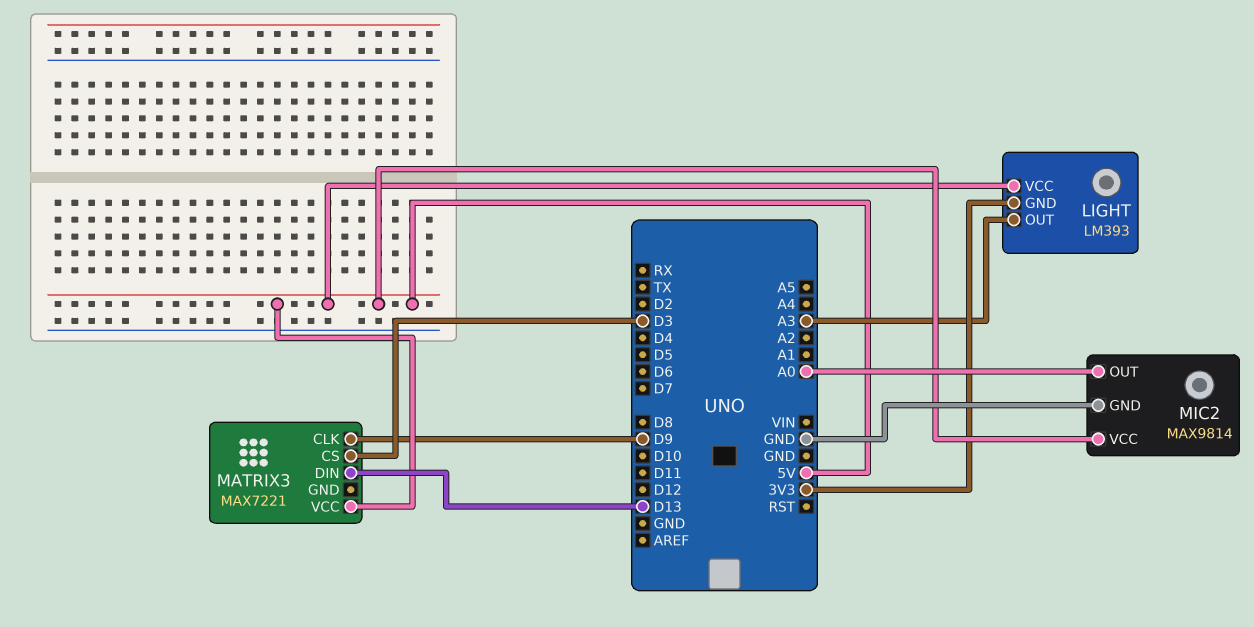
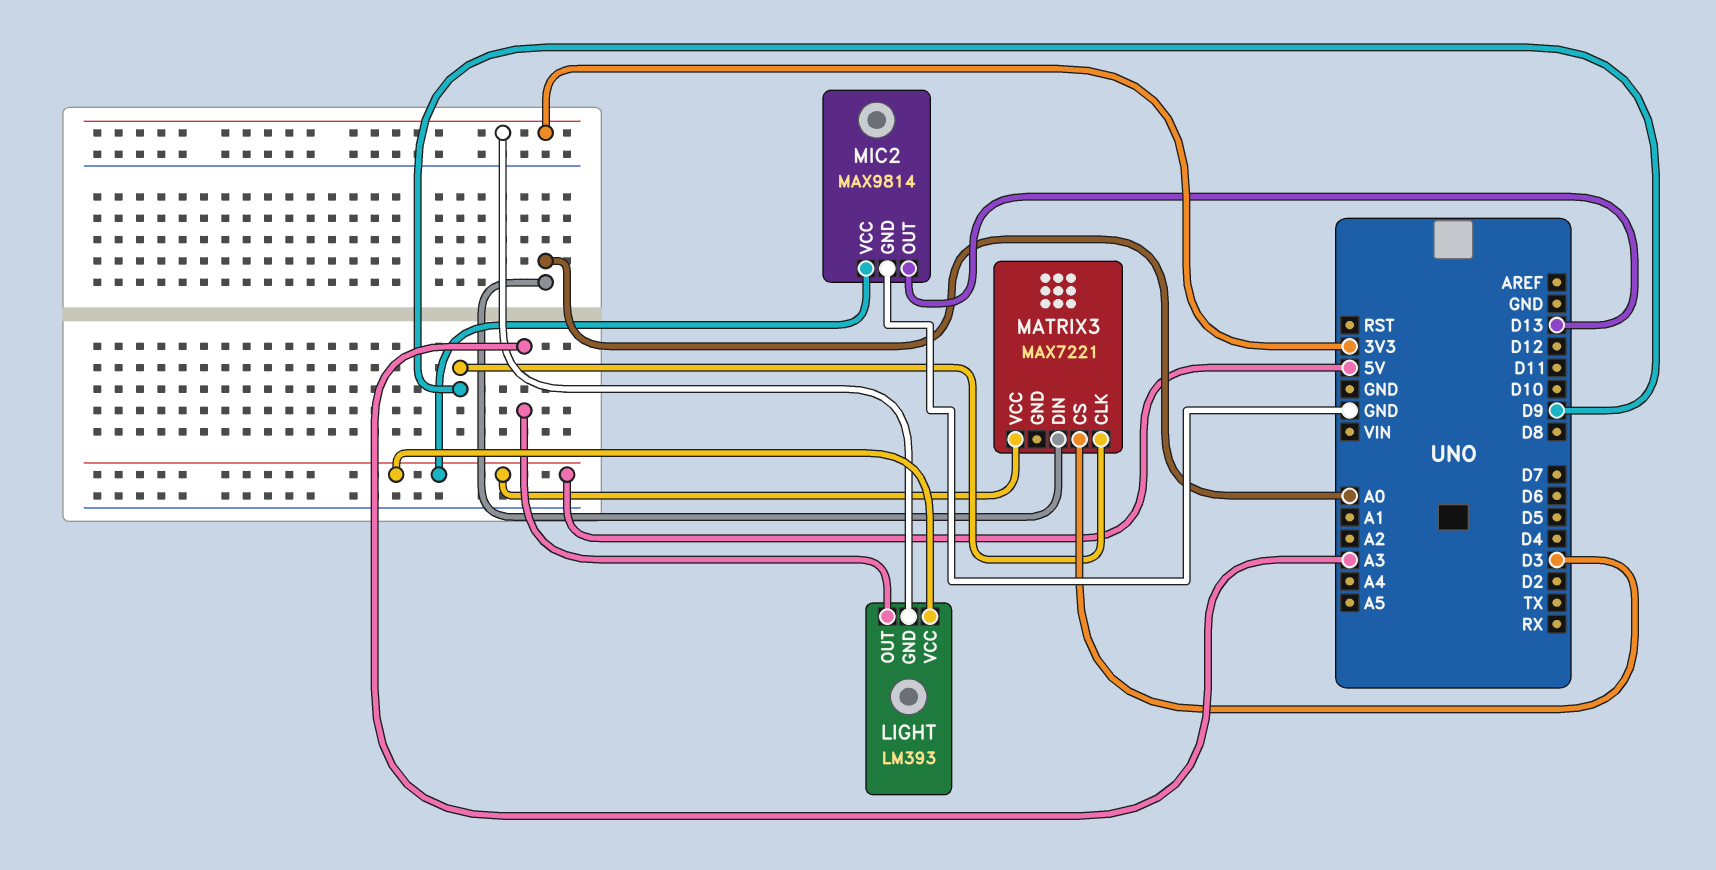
MATRIX3 pin DIN: D13 -> A0
MIC2 pin OUT: A0 -> D13

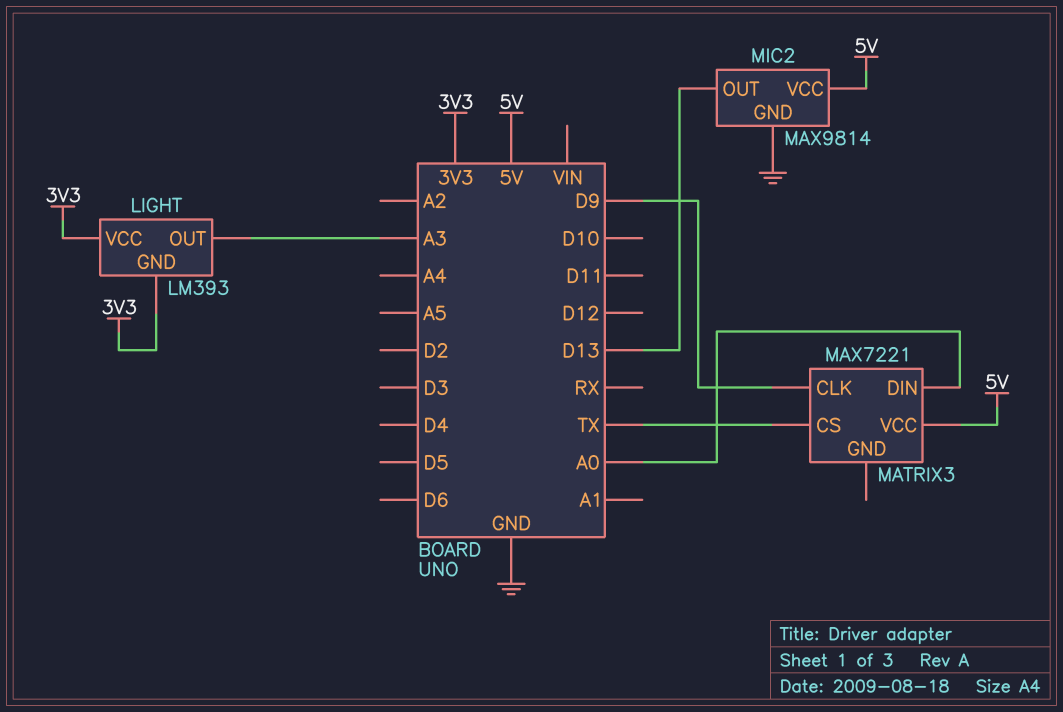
LIGHT pin VCC: 5V -> 3V3
MATRIX3 pin CS: D3 -> TX

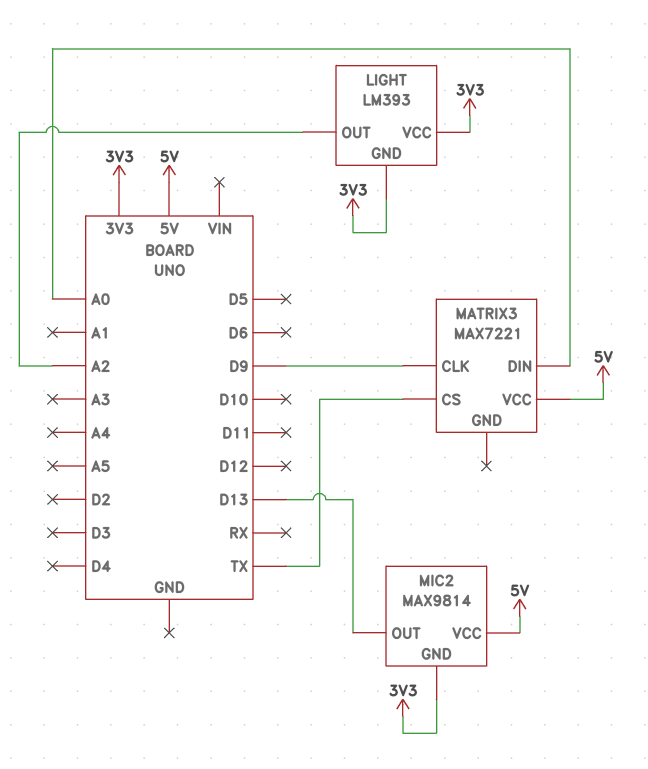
LIGHT pin OUT: A3 -> A2
MIC2 pin GND: GND -> 3V3

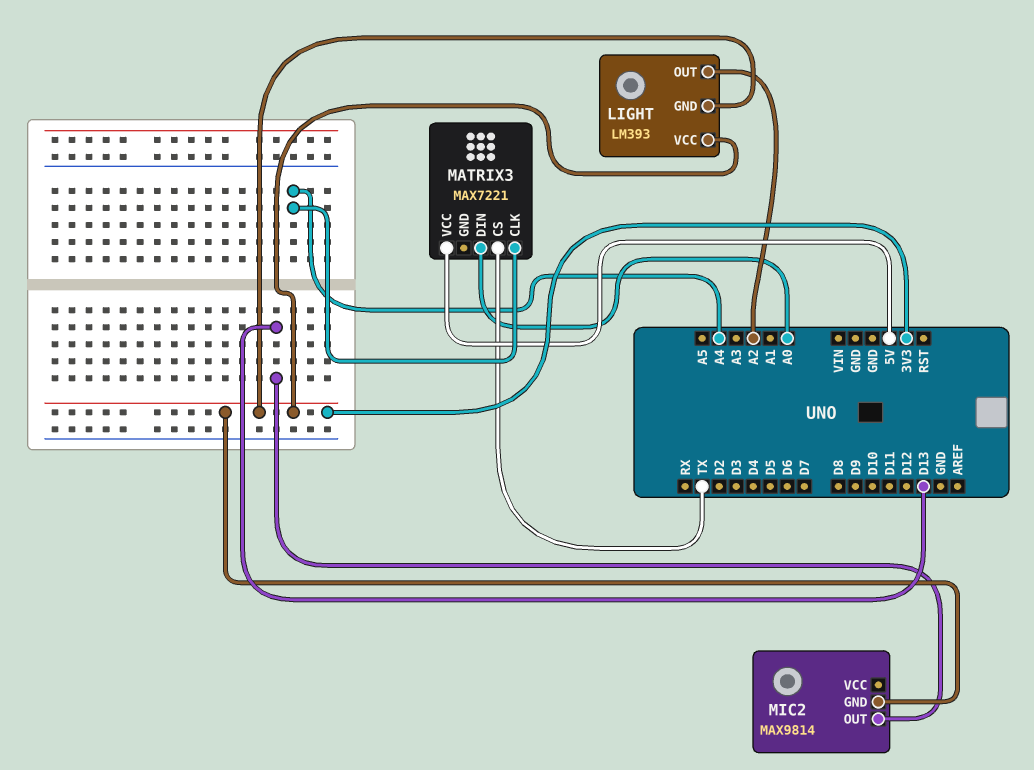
MATRIX3 pin CLK: D9 -> A4
MIC2 pin VCC: 5V -> none

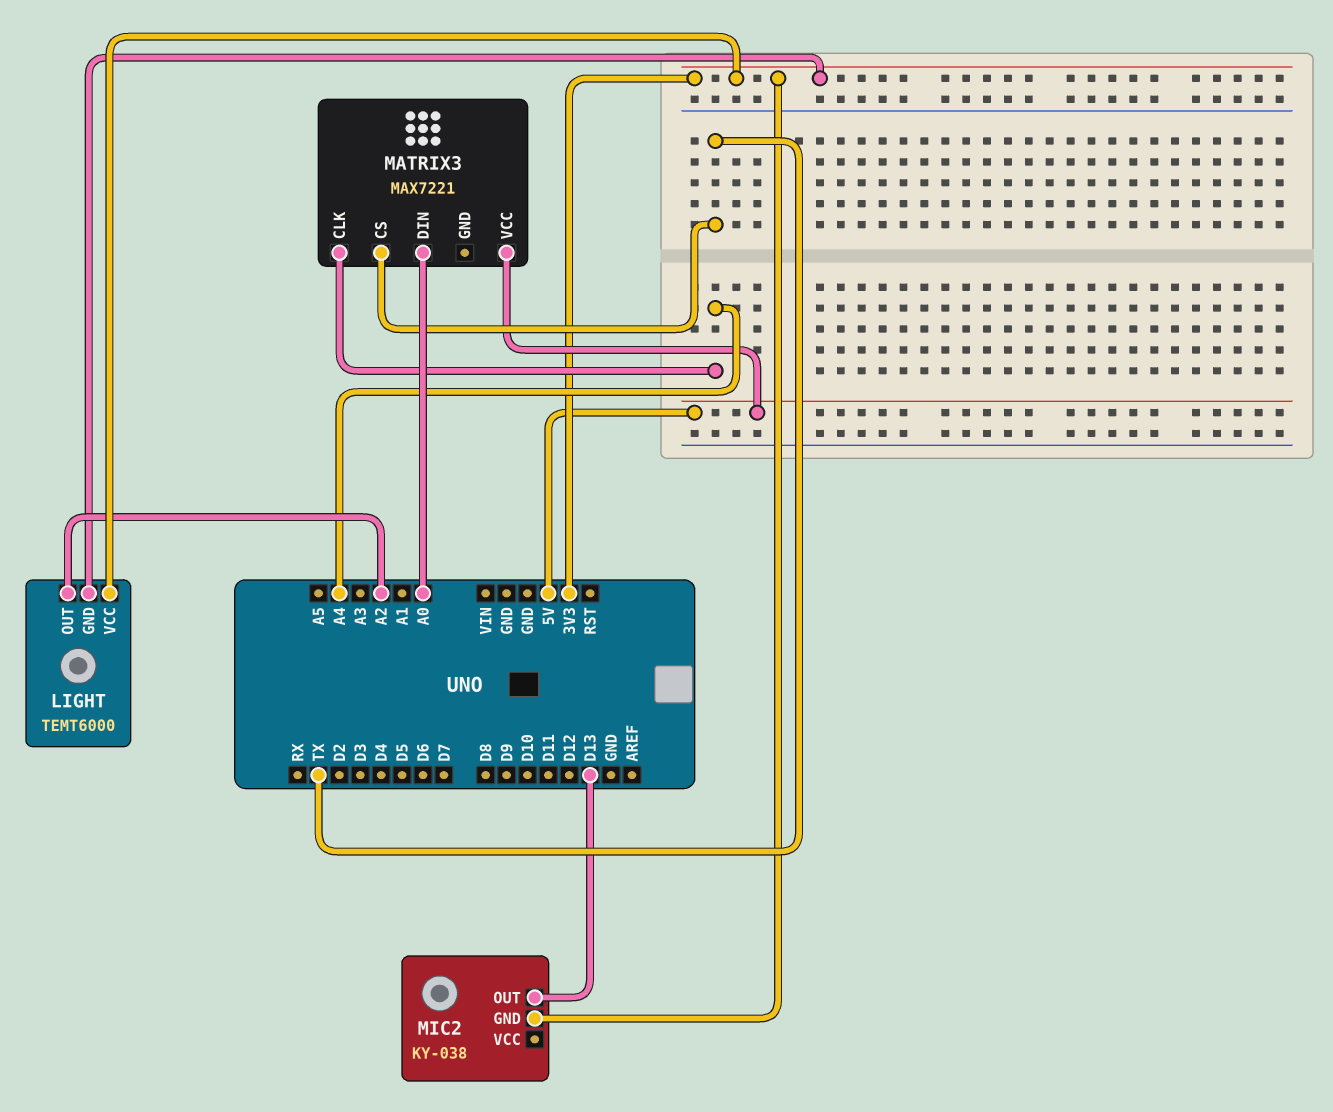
LIGHT: LM393 -> TEMT6000
MIC2: MAX9814 -> KY-038

